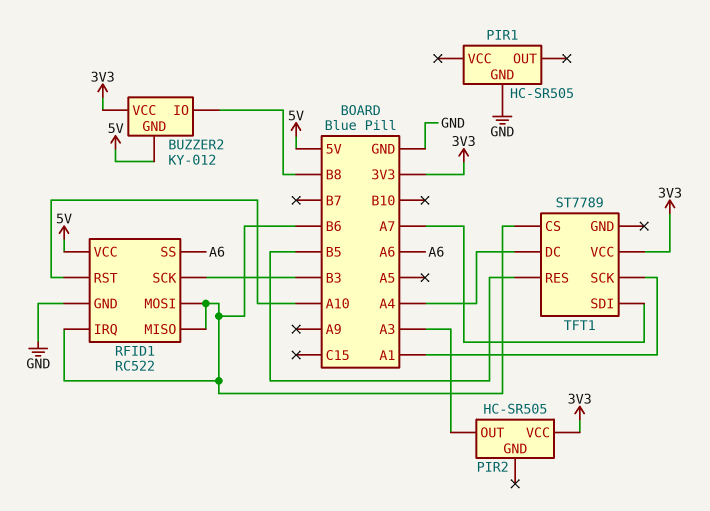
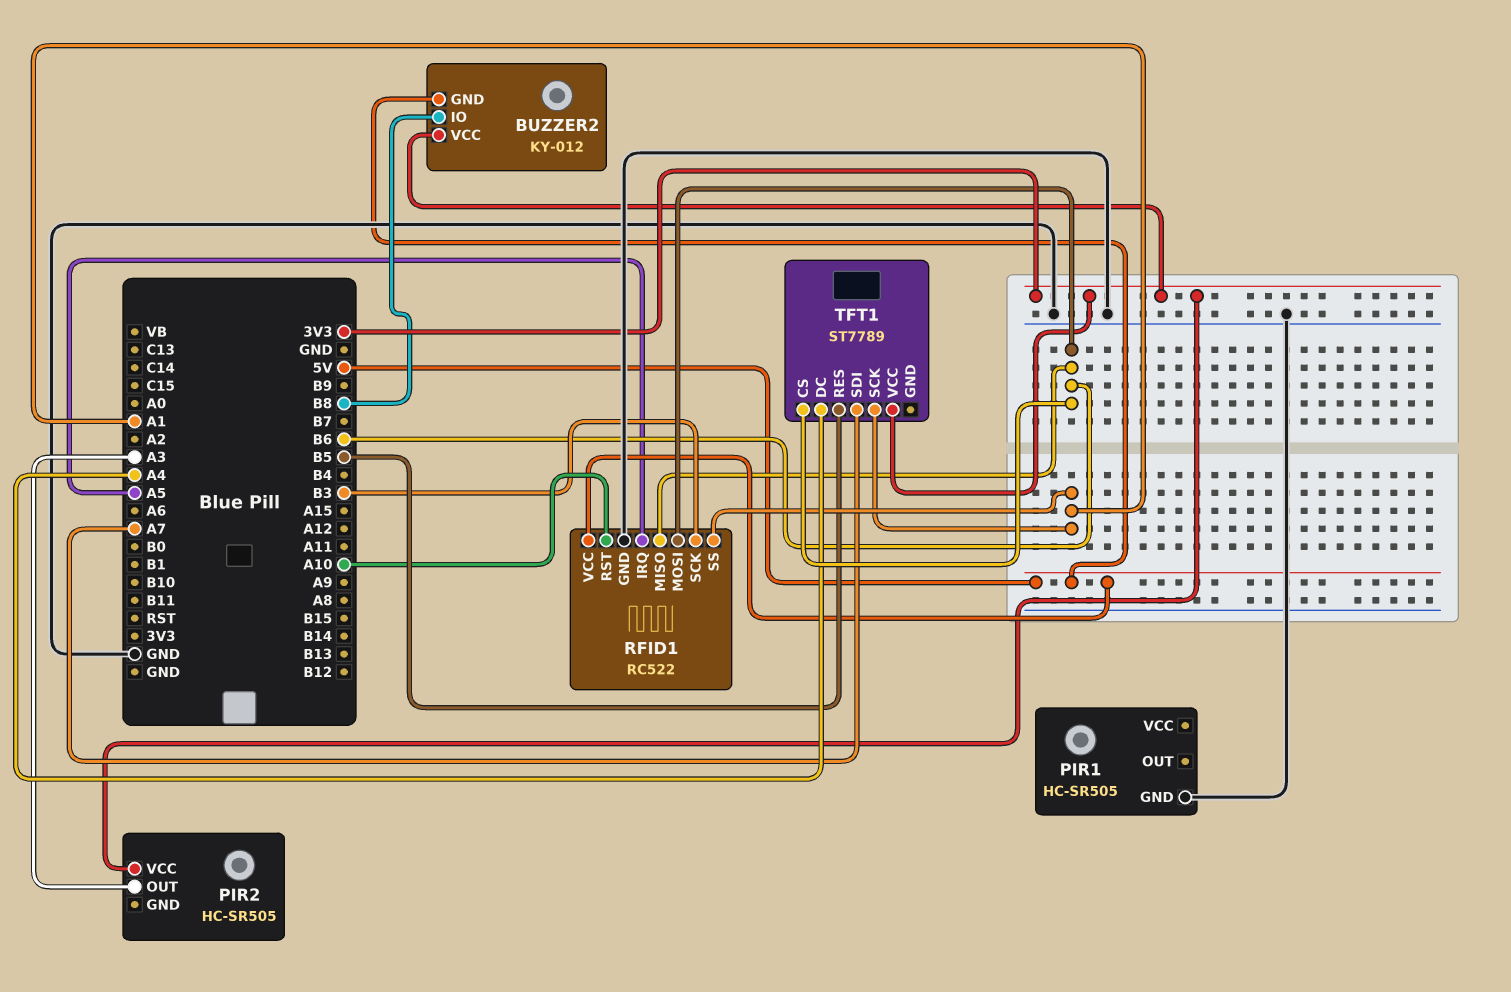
RFID1 pin IRQ: B6 -> A5
RFID1 pin SS: A6 -> A1

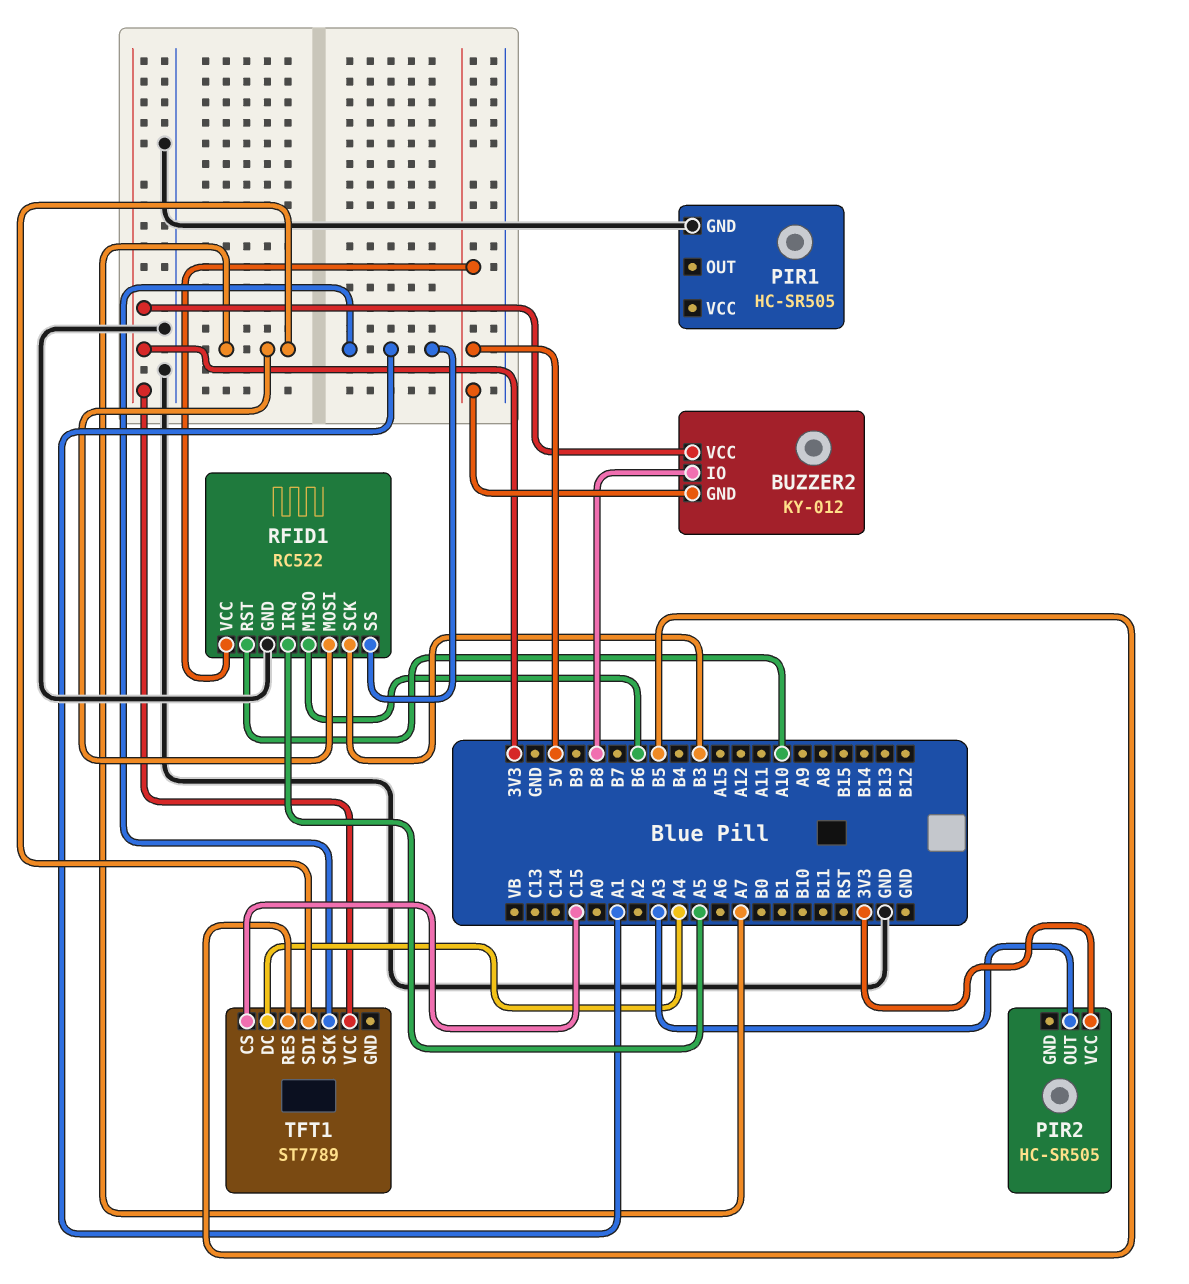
RFID1 pin MOSI: B6 -> A7
TFT1 pin CS: B6 -> C15

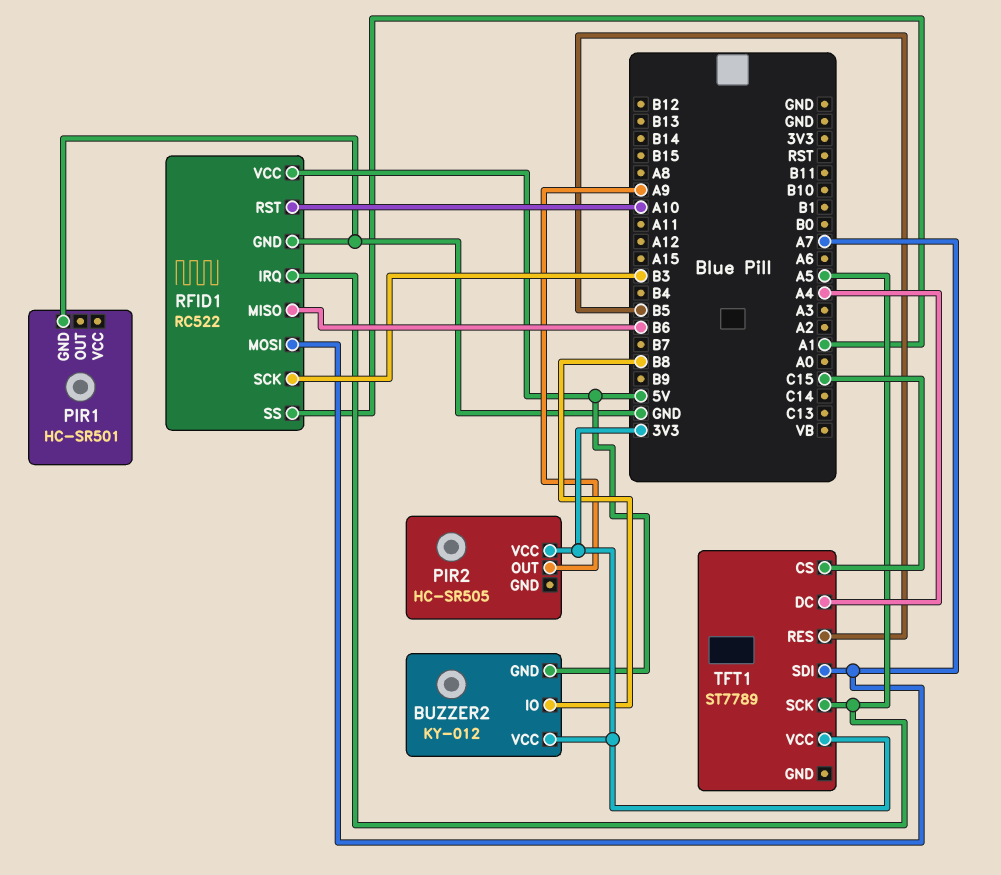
PIR1: HC-SR505 -> HC-SR501
PIR2 pin OUT: A3 -> A9
TFT1 pin SCK: A1 -> A5

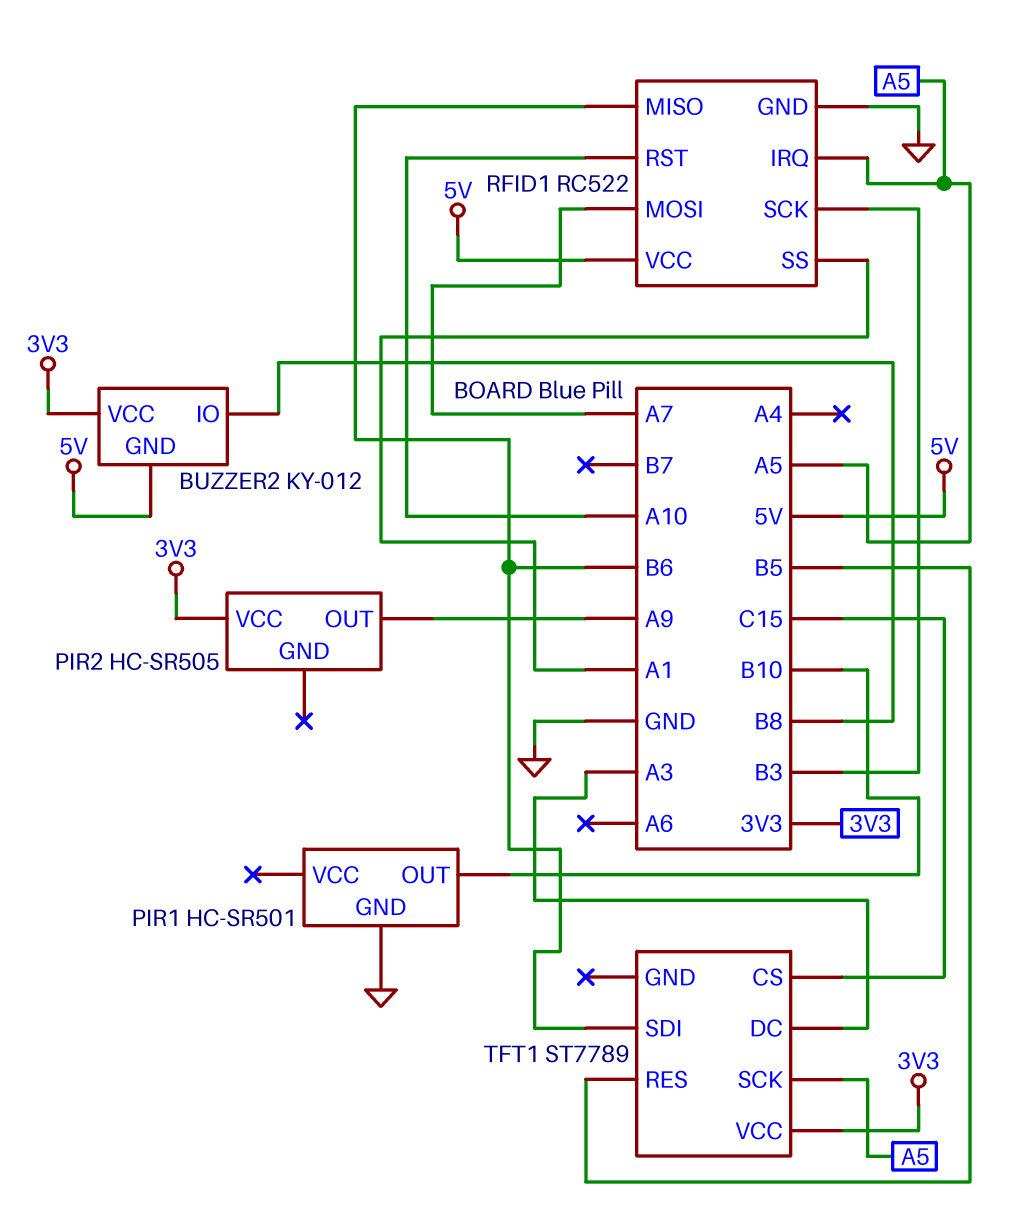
PIR1 pin OUT: none -> B10
TFT1 pin DC: A4 -> A3
TFT1 pin SDI: A7 -> B6

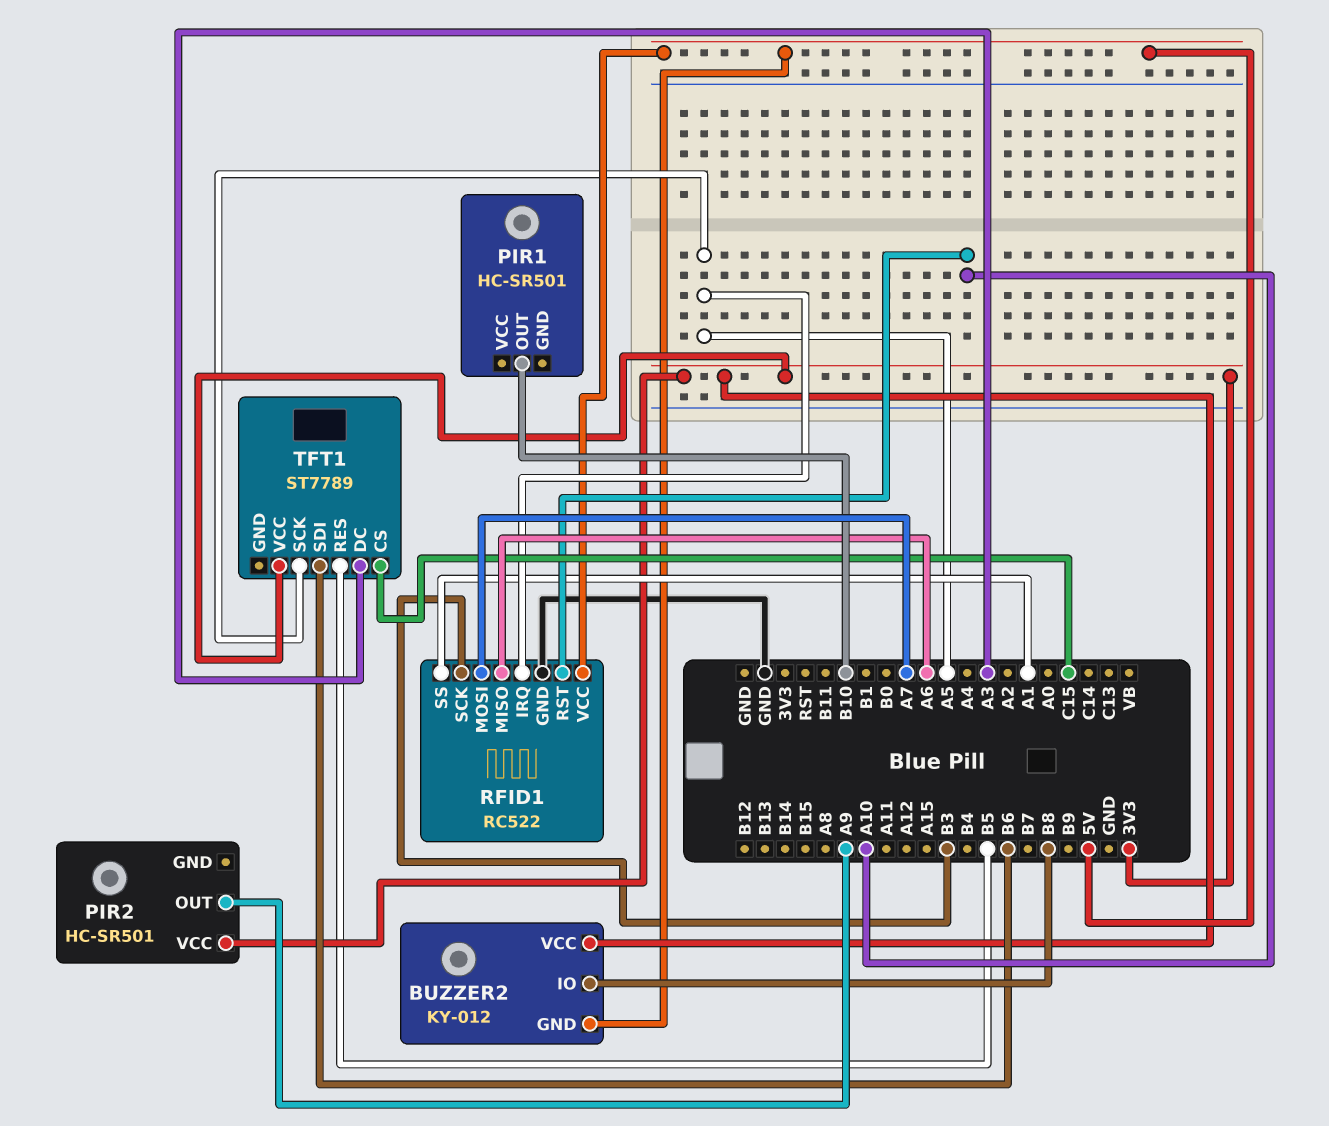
PIR1 pin GND: GND -> none
PIR2: HC-SR505 -> HC-SR501
RFID1 pin MISO: B6 -> A6

